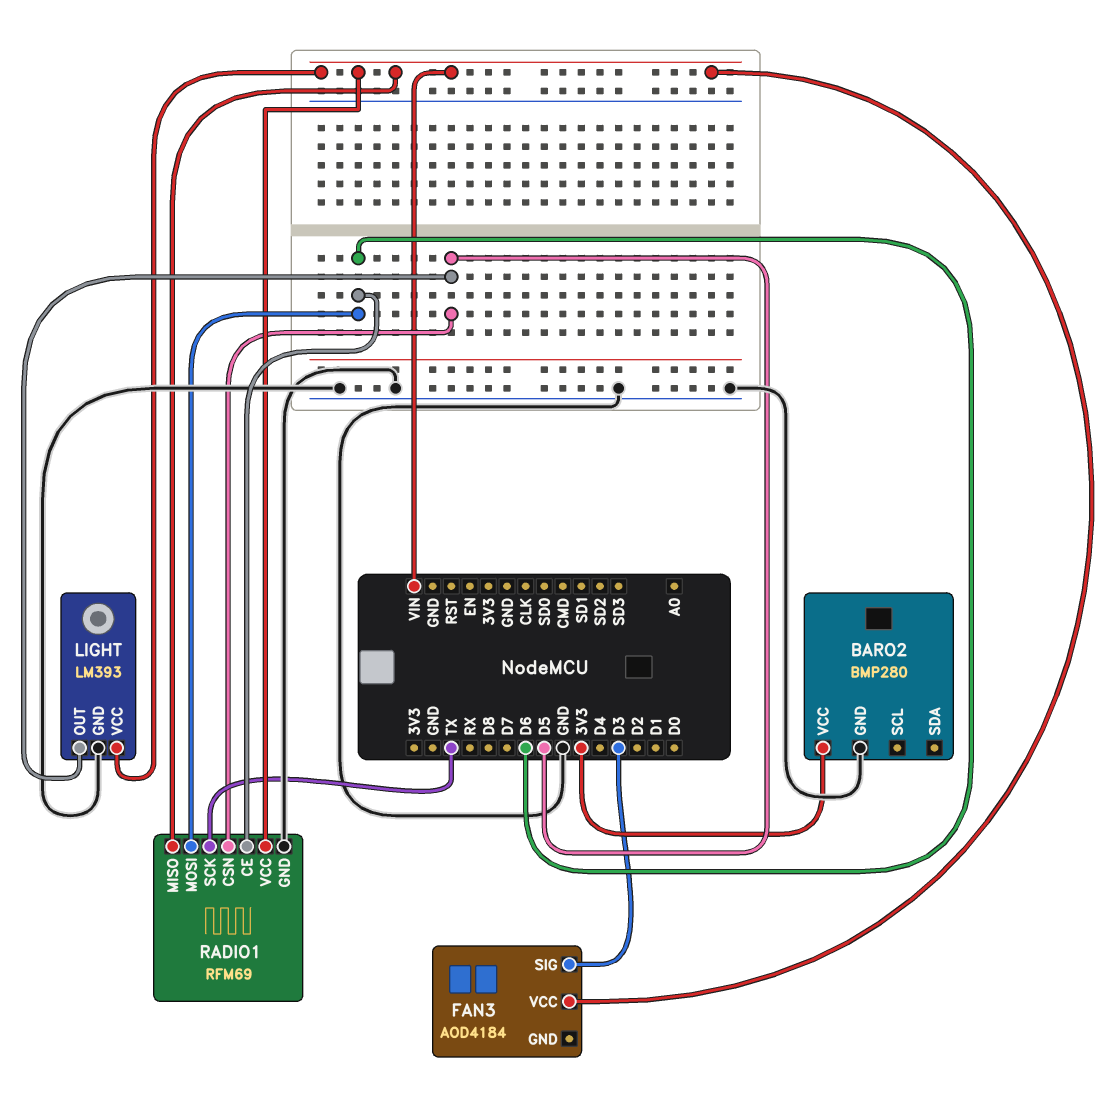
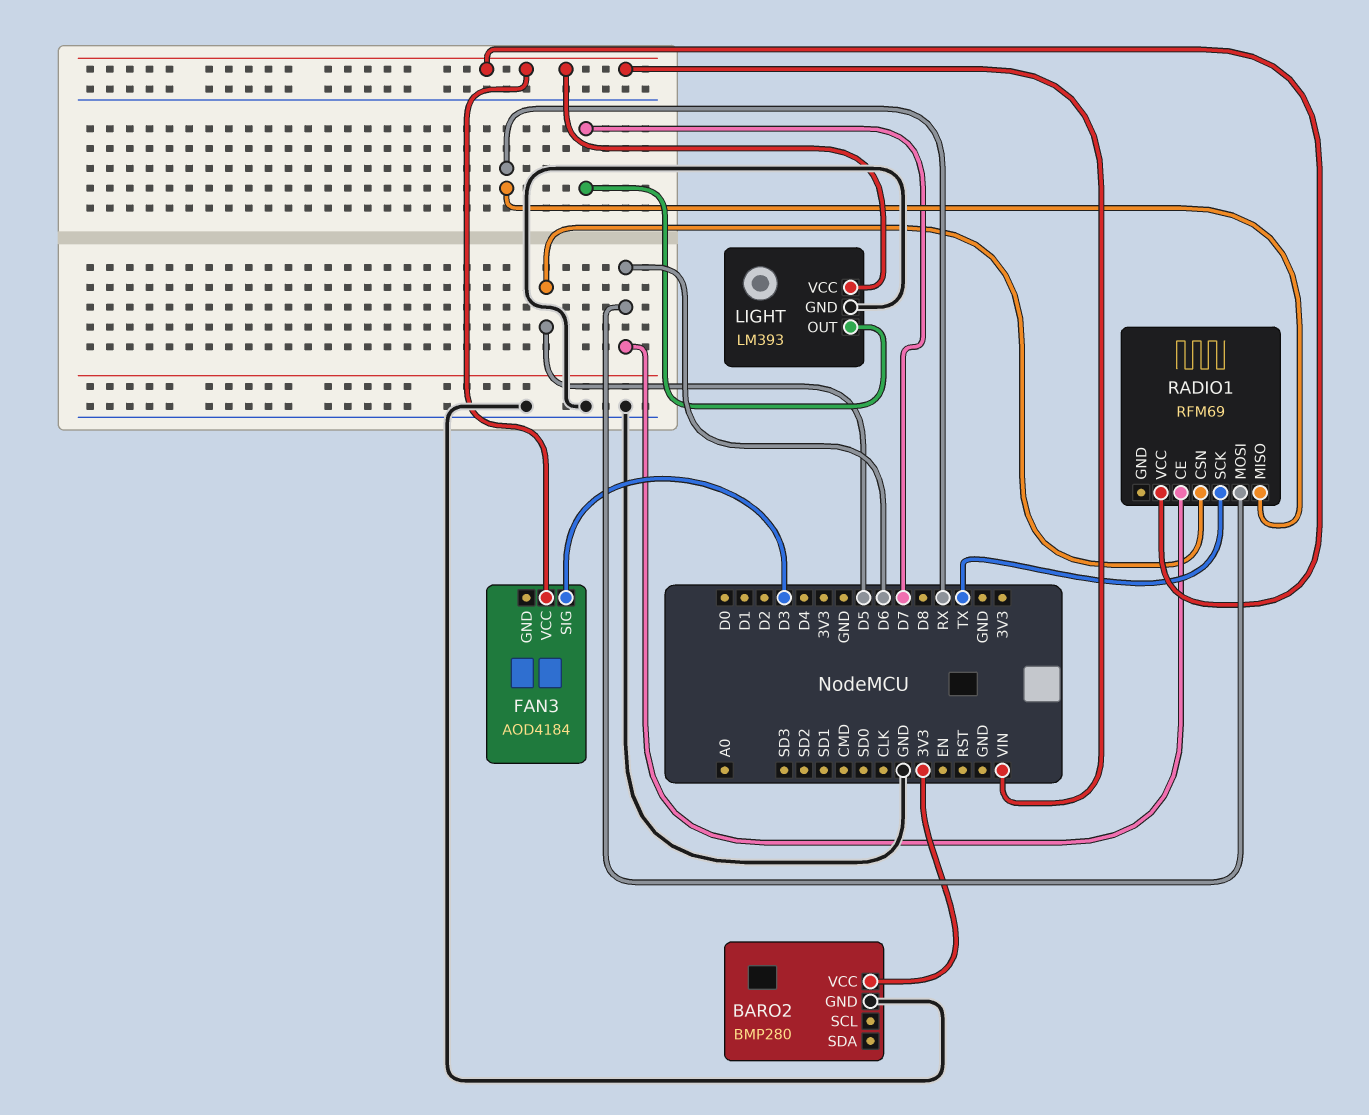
LIGHT pin OUT: D5 -> D7
RADIO1 pin GND: GND -> none
RADIO1 pin MISO: VIN -> RX

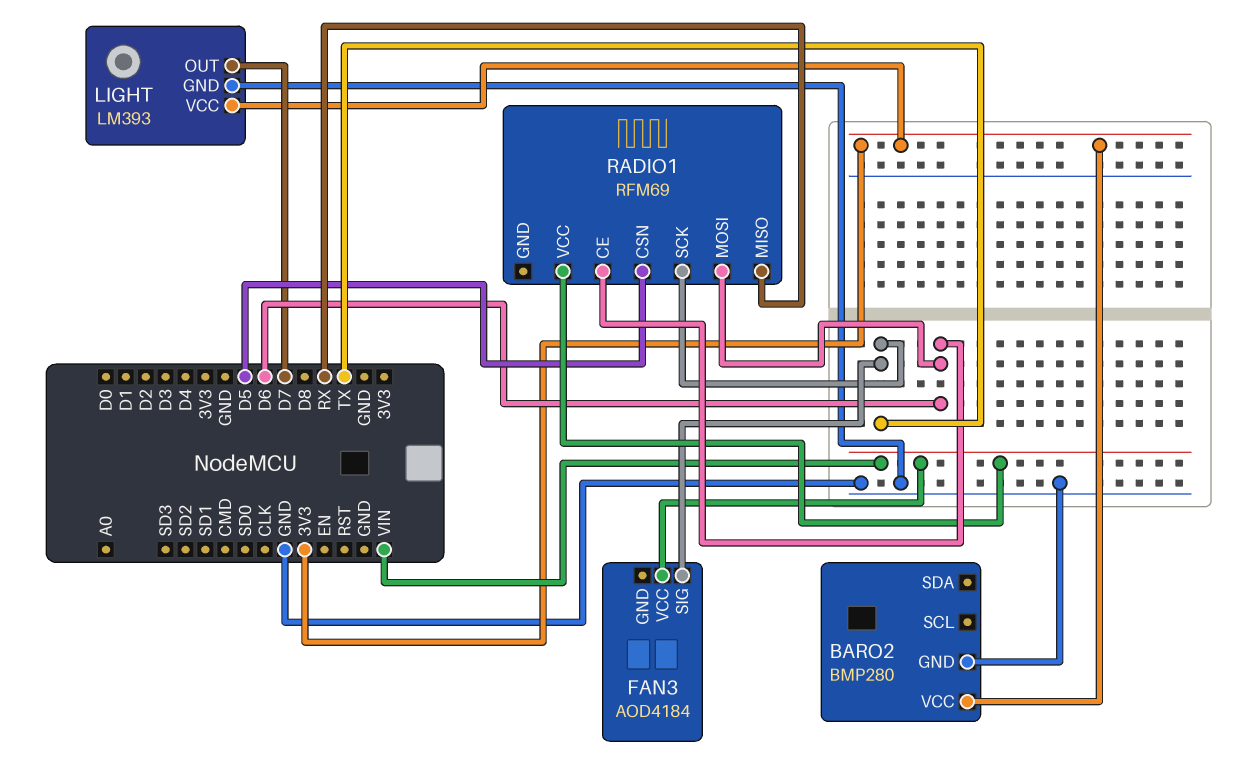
FAN3 pin SIG: D3 -> TX
LIGHT pin VCC: VIN -> 3V3

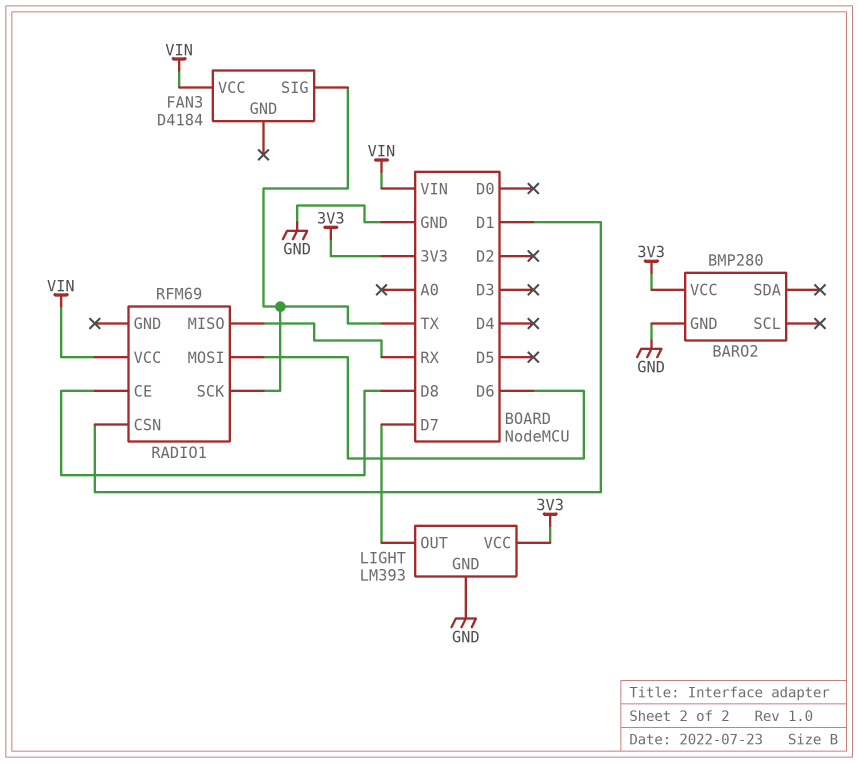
FAN3: AOD4184 -> D4184
RADIO1 pin CE: D6 -> D8
RADIO1 pin CSN: D5 -> D1

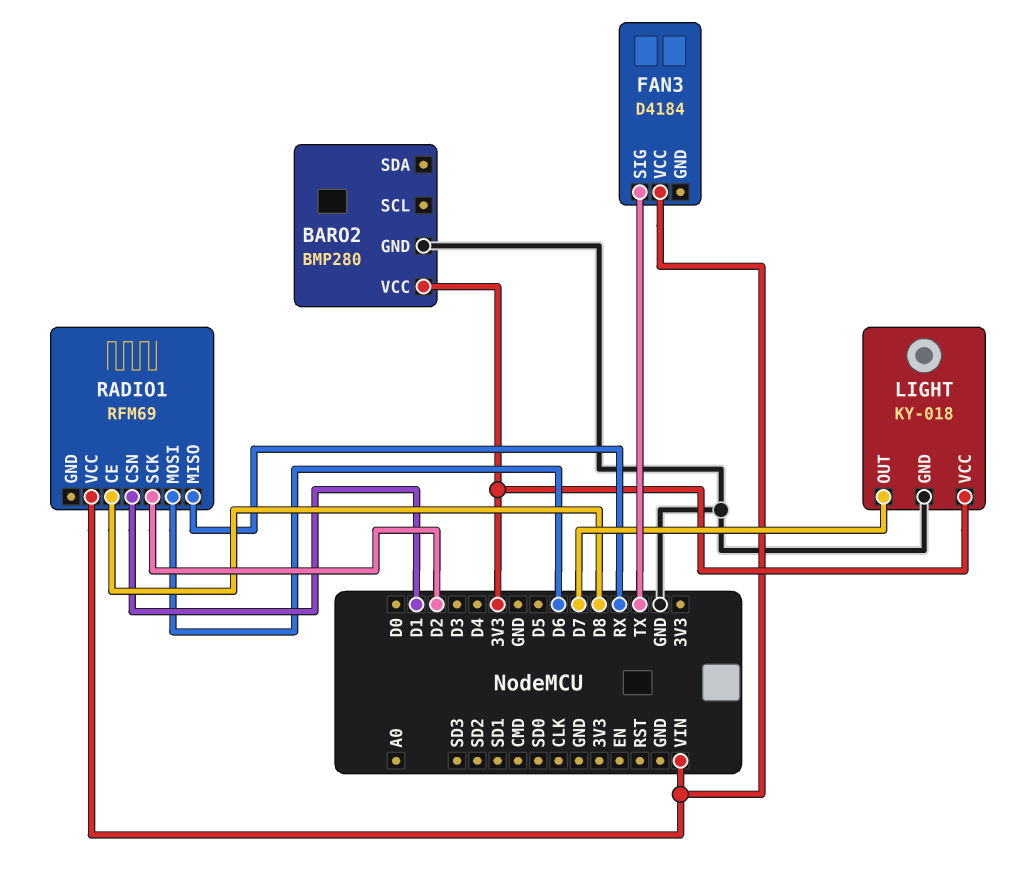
LIGHT: LM393 -> KY-018
RADIO1 pin SCK: TX -> D2

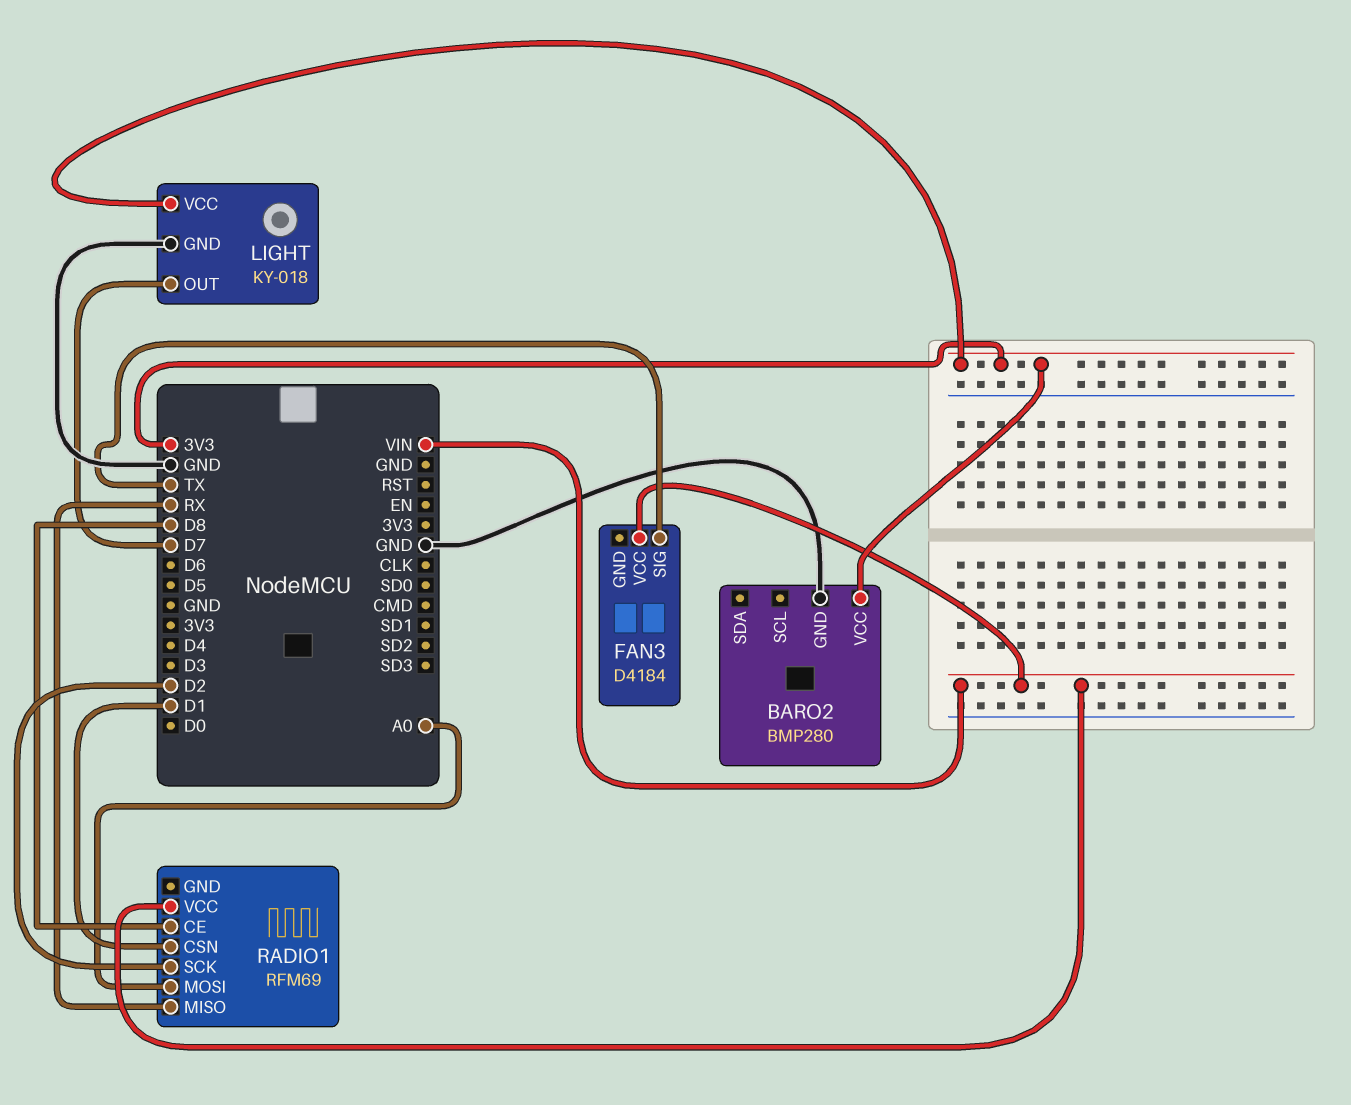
RADIO1 pin MOSI: D6 -> A0

